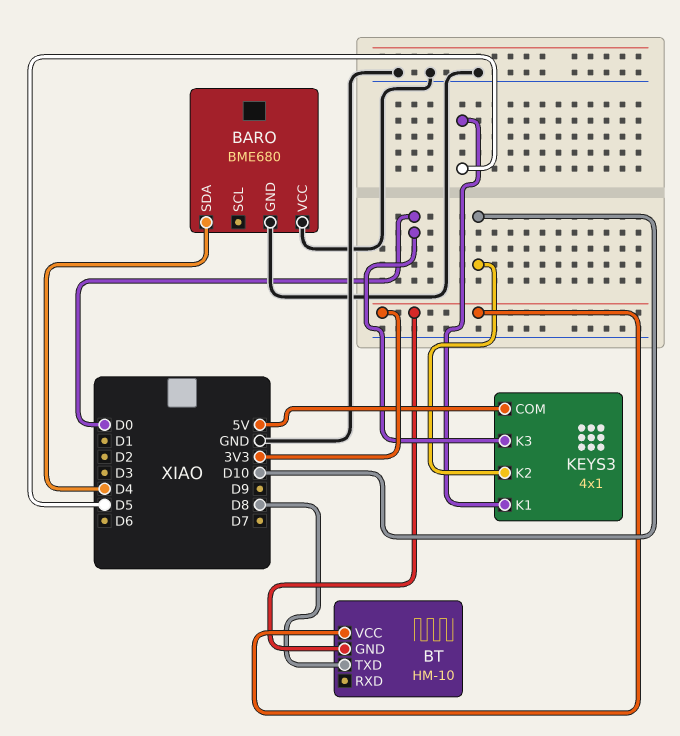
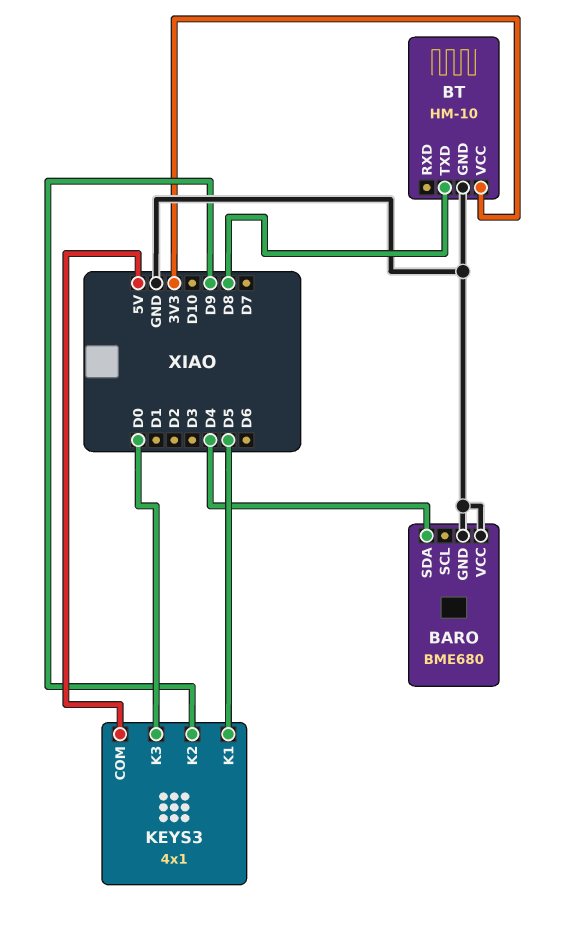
BT pin GND: 3V3 -> GND
KEYS3 pin K2: D10 -> D9

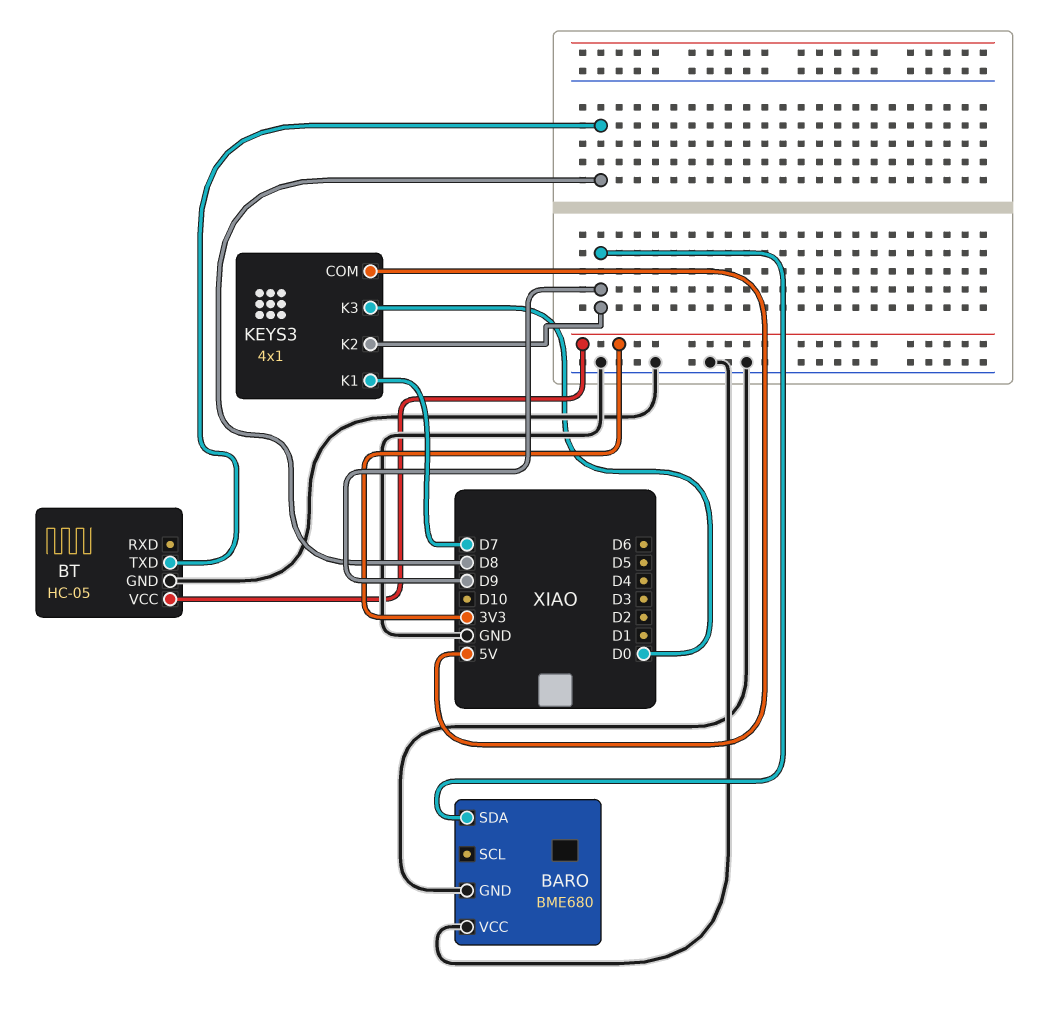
BARO pin SDA: D4 -> D9
BT: HM-10 -> HC-05
KEYS3 pin K1: D5 -> D7

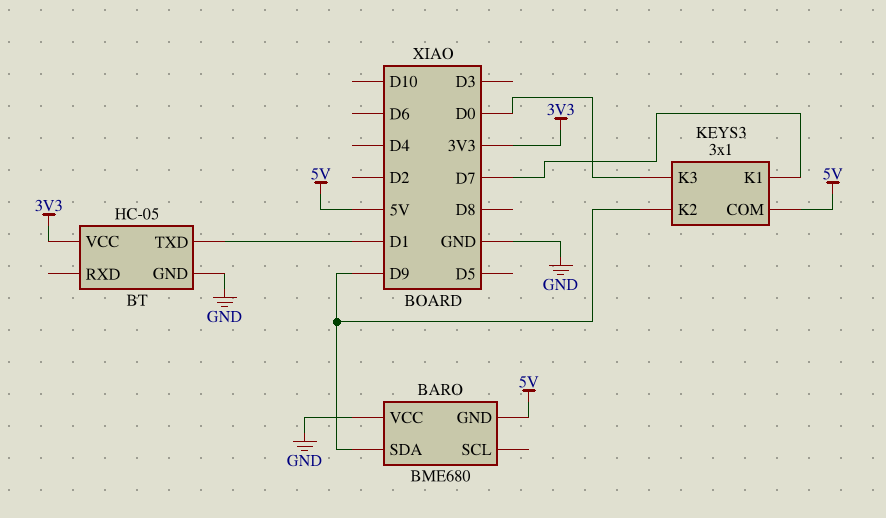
BARO pin GND: GND -> 5V
BT pin TXD: D8 -> D1
KEYS3: 4x1 -> 3x1

